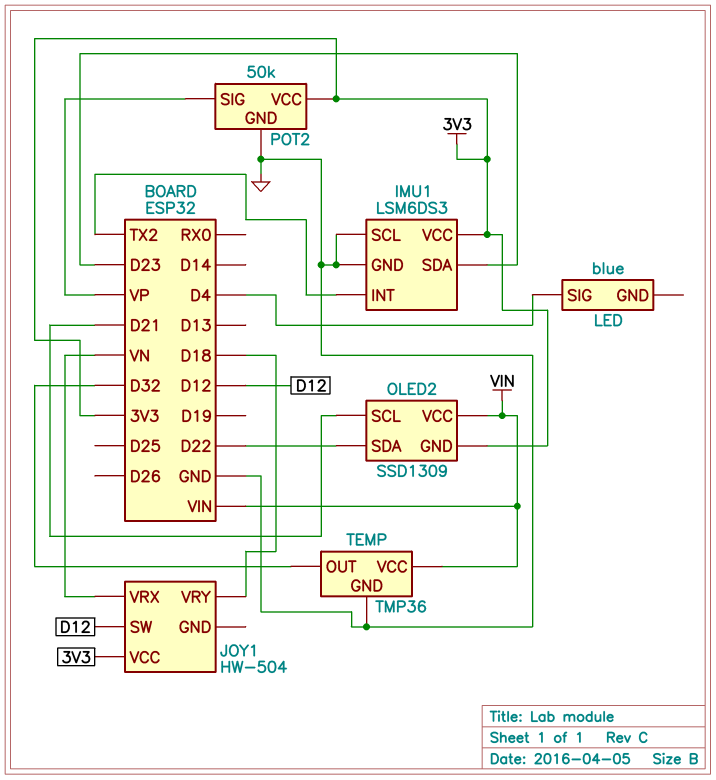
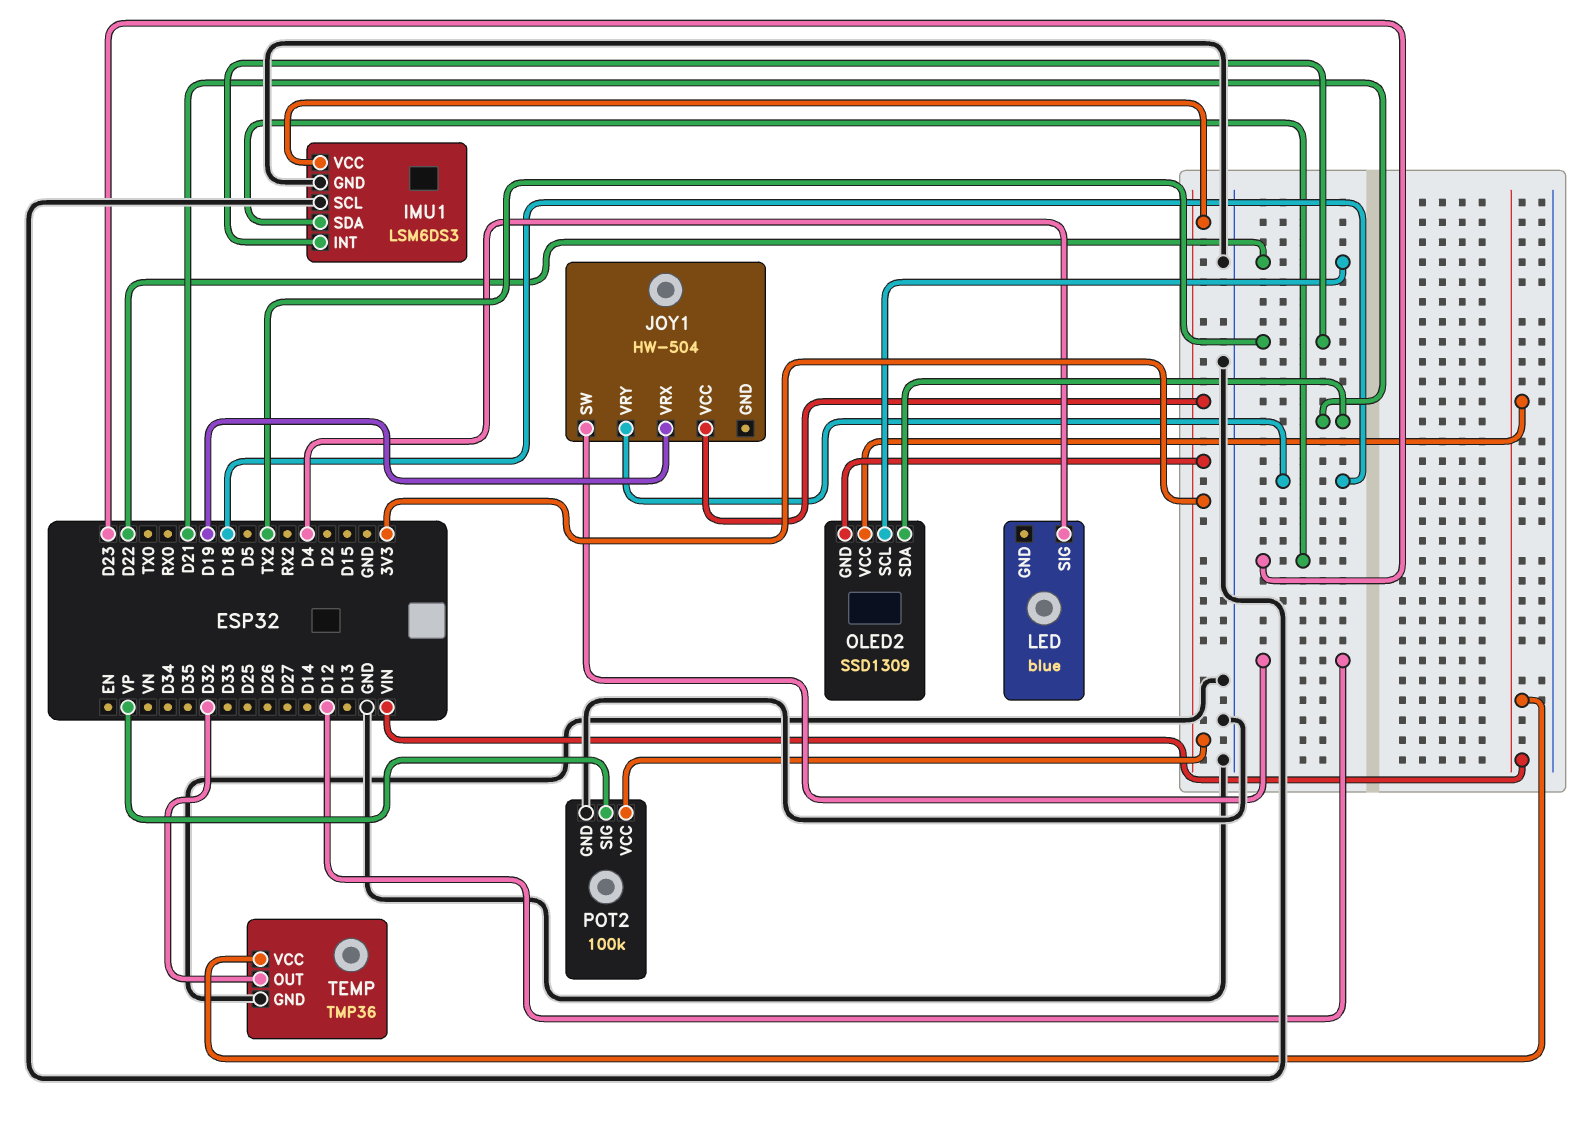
JOY1 pin VRX: VN -> D19
OLED2 pin SCL: D21 -> D22
OLED2 pin SDA: D22 -> D21
POT2: 50k -> 100k

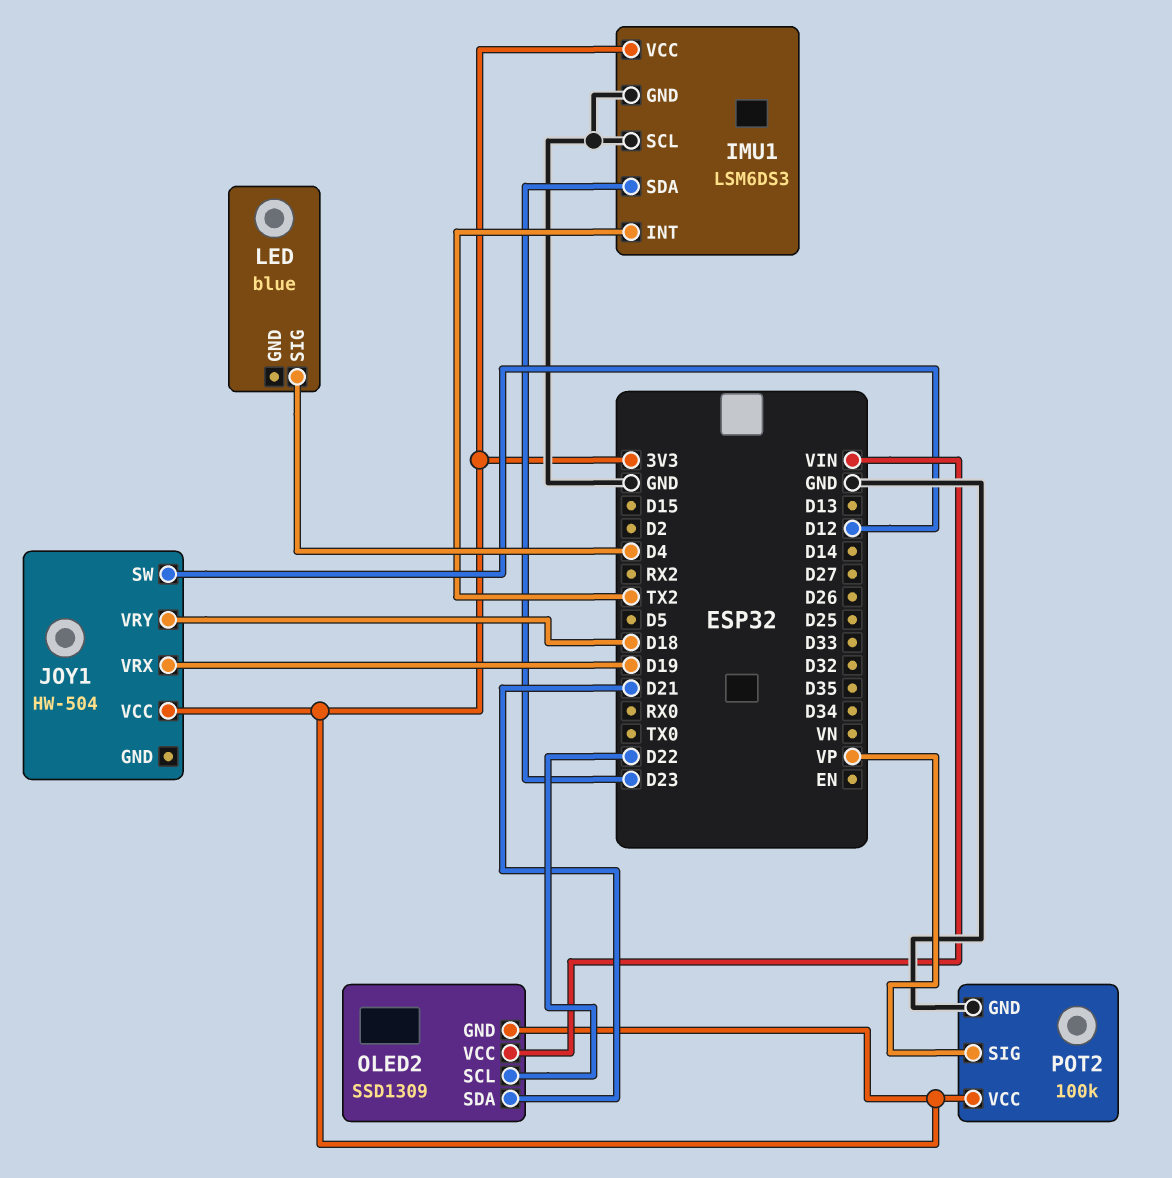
TEMP: TMP36 -> none
TEMP pin GND: GND -> none
TEMP pin OUT: D32 -> none
TEMP pin VCC: VIN -> none

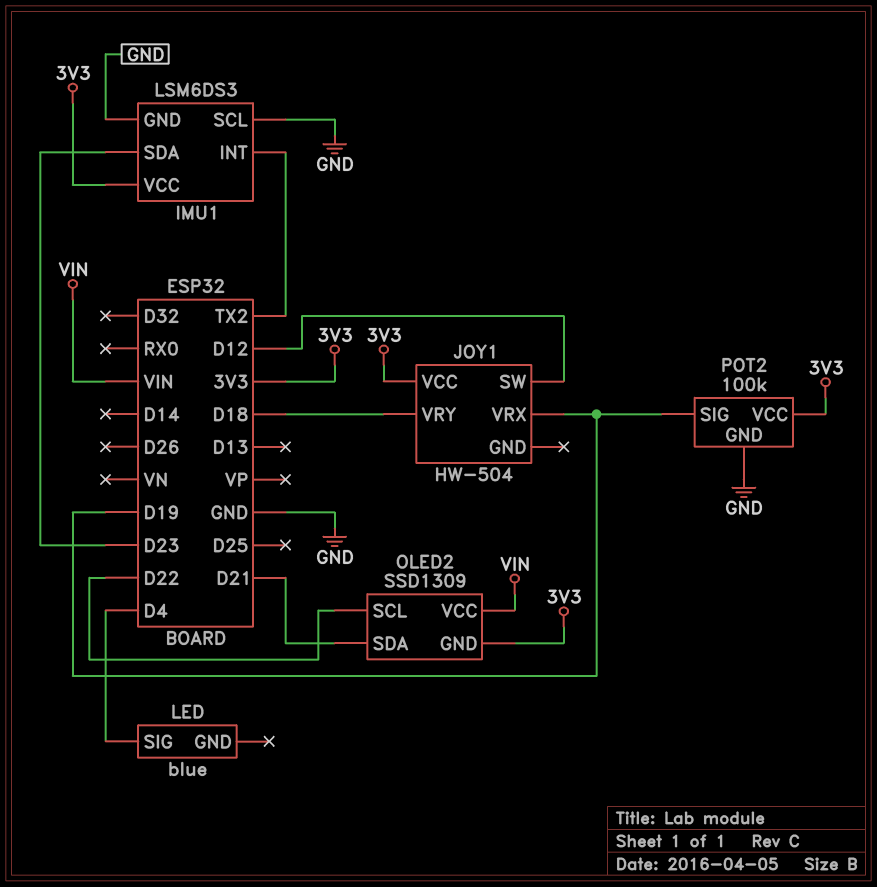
POT2 pin SIG: VP -> D19

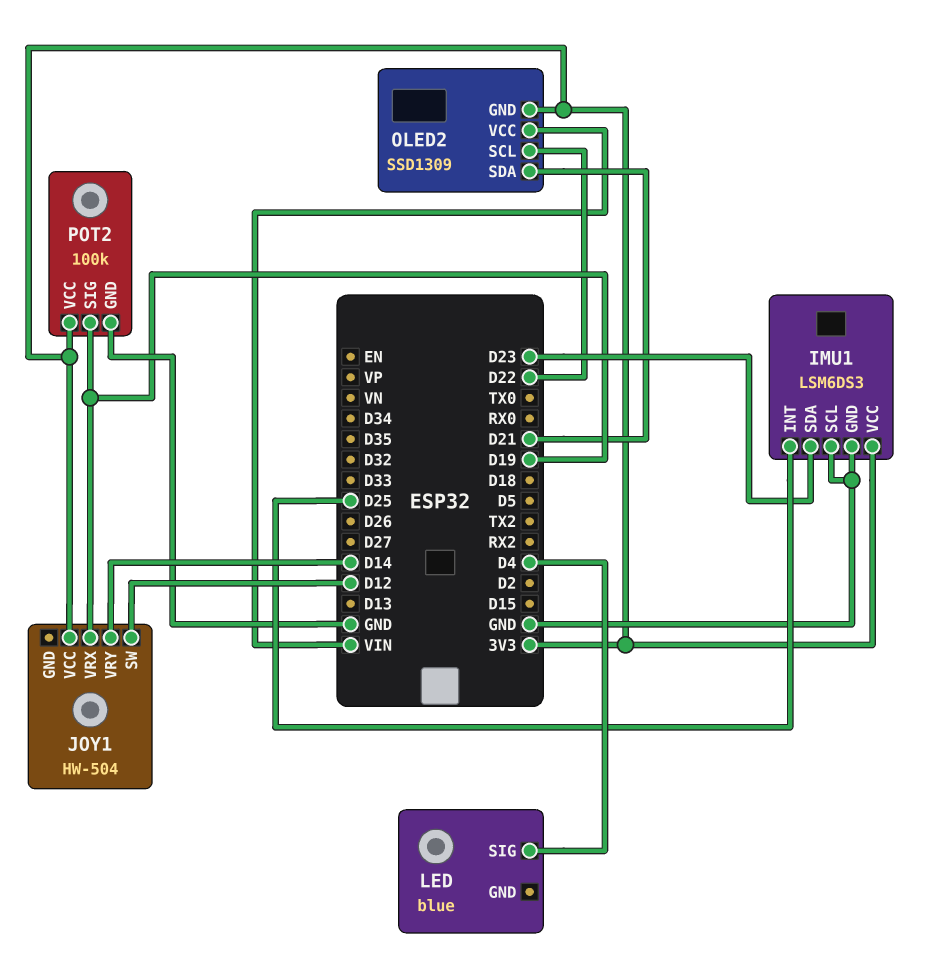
IMU1 pin INT: TX2 -> D25
JOY1 pin VRY: D18 -> D14

